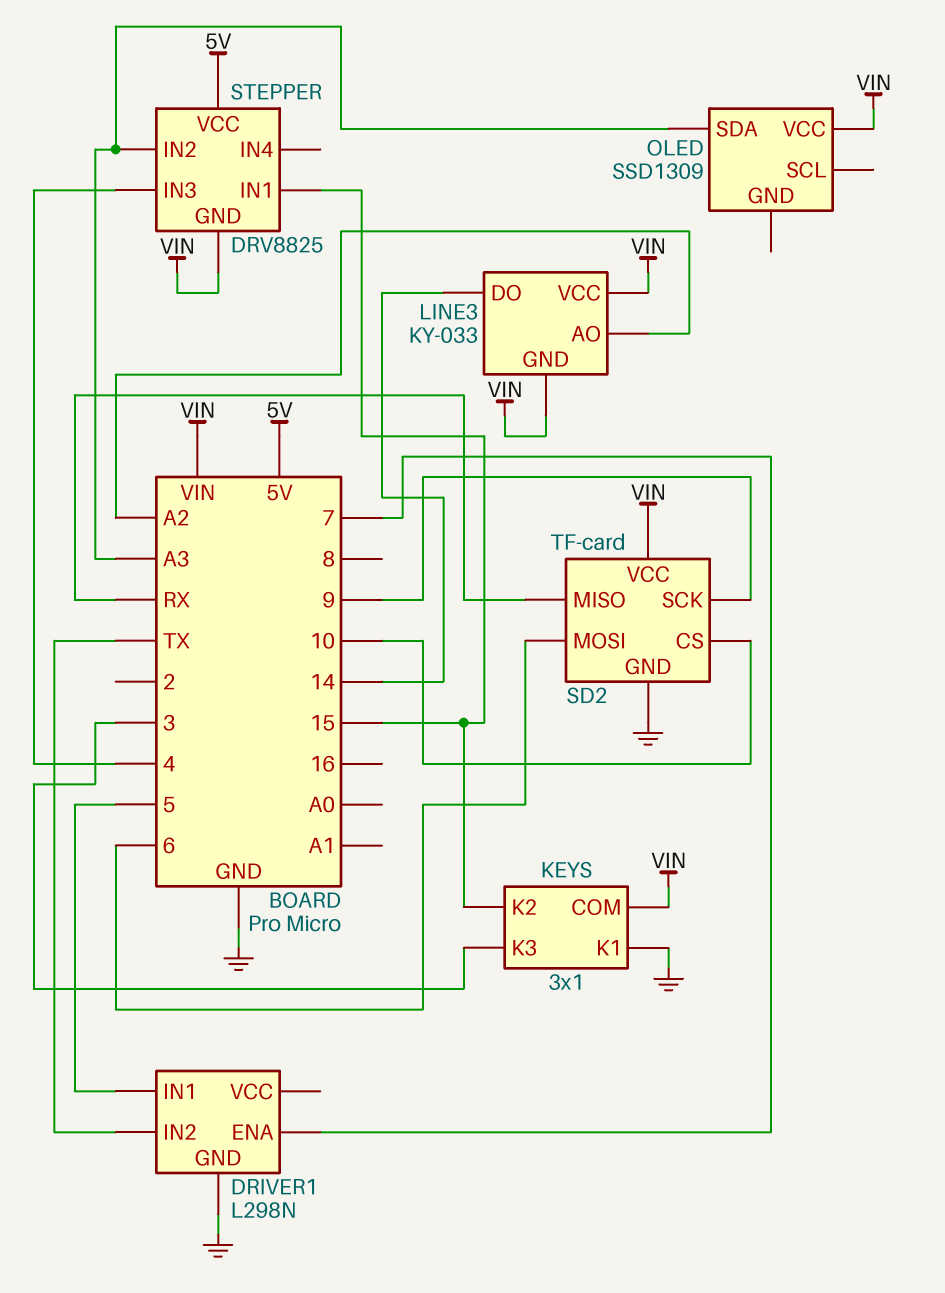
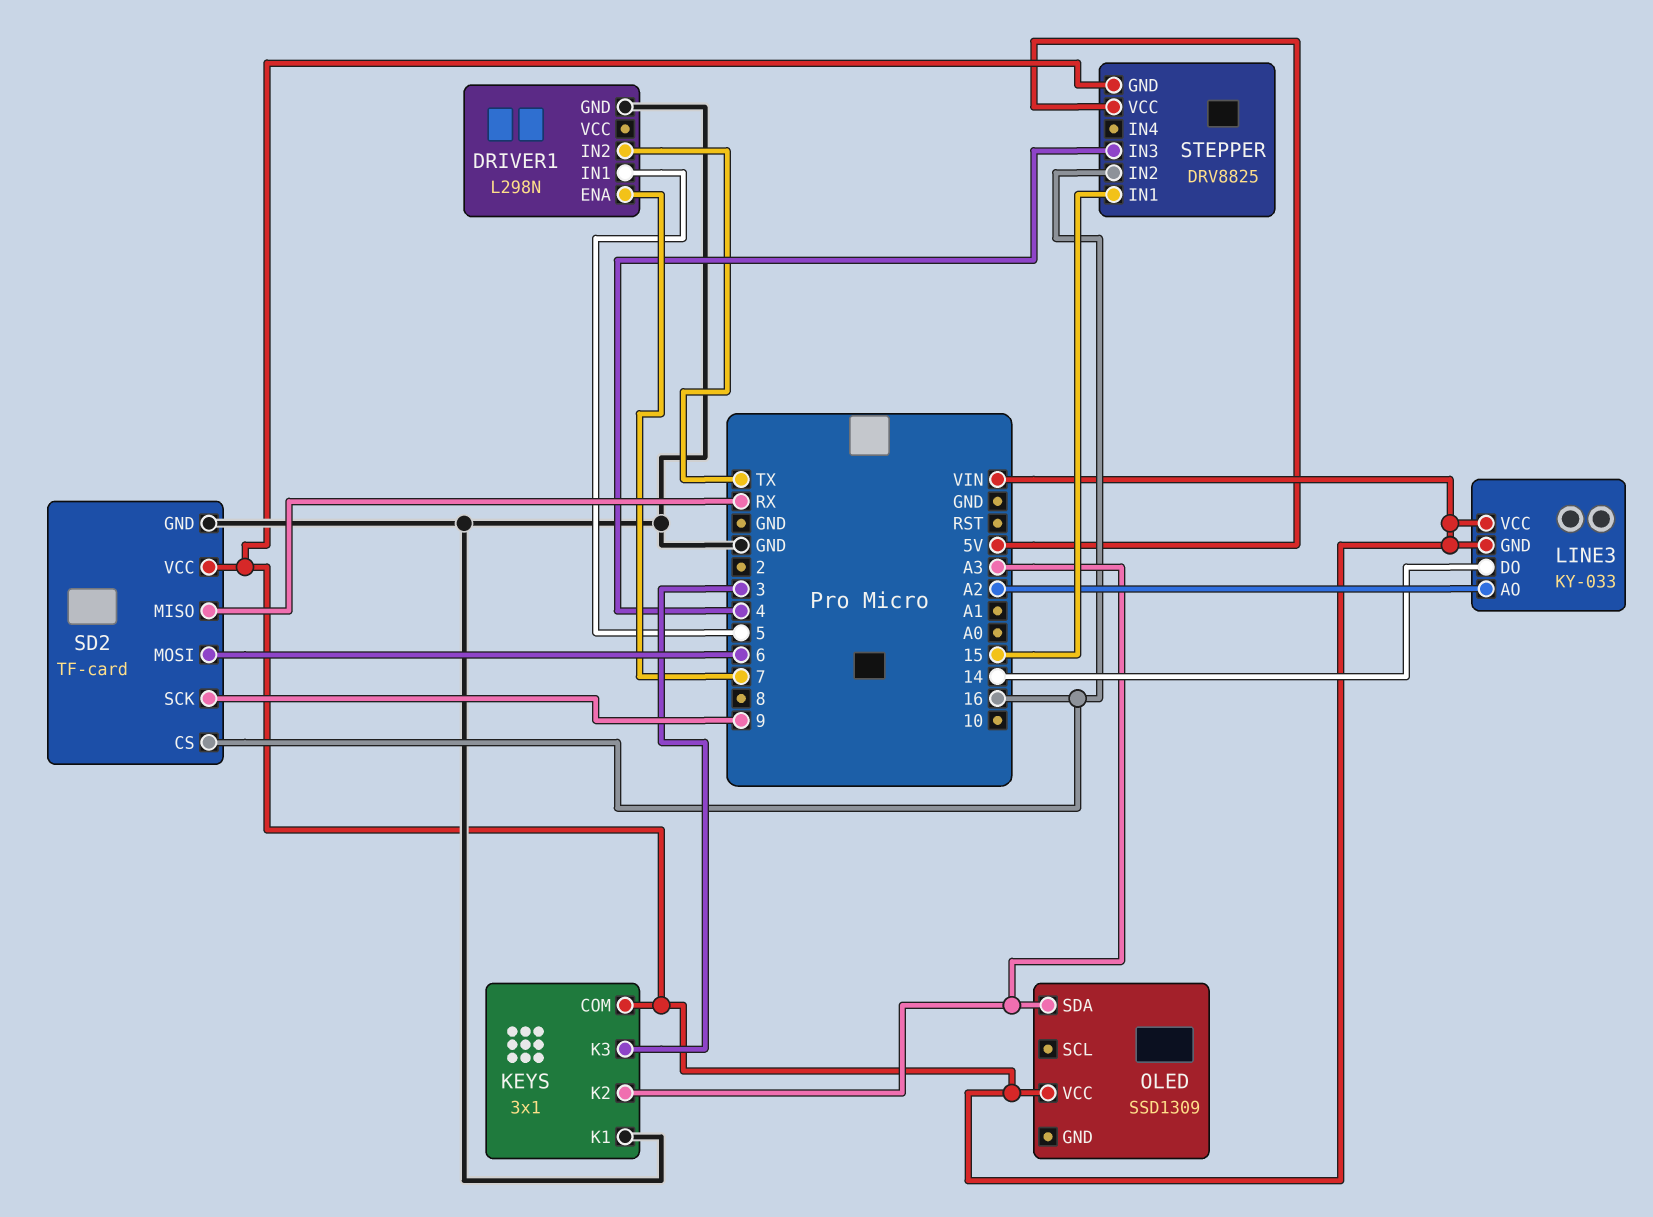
KEYS pin K2: 15 -> A3
SD2 pin CS: 10 -> 16
STEPPER pin IN2: A3 -> 16

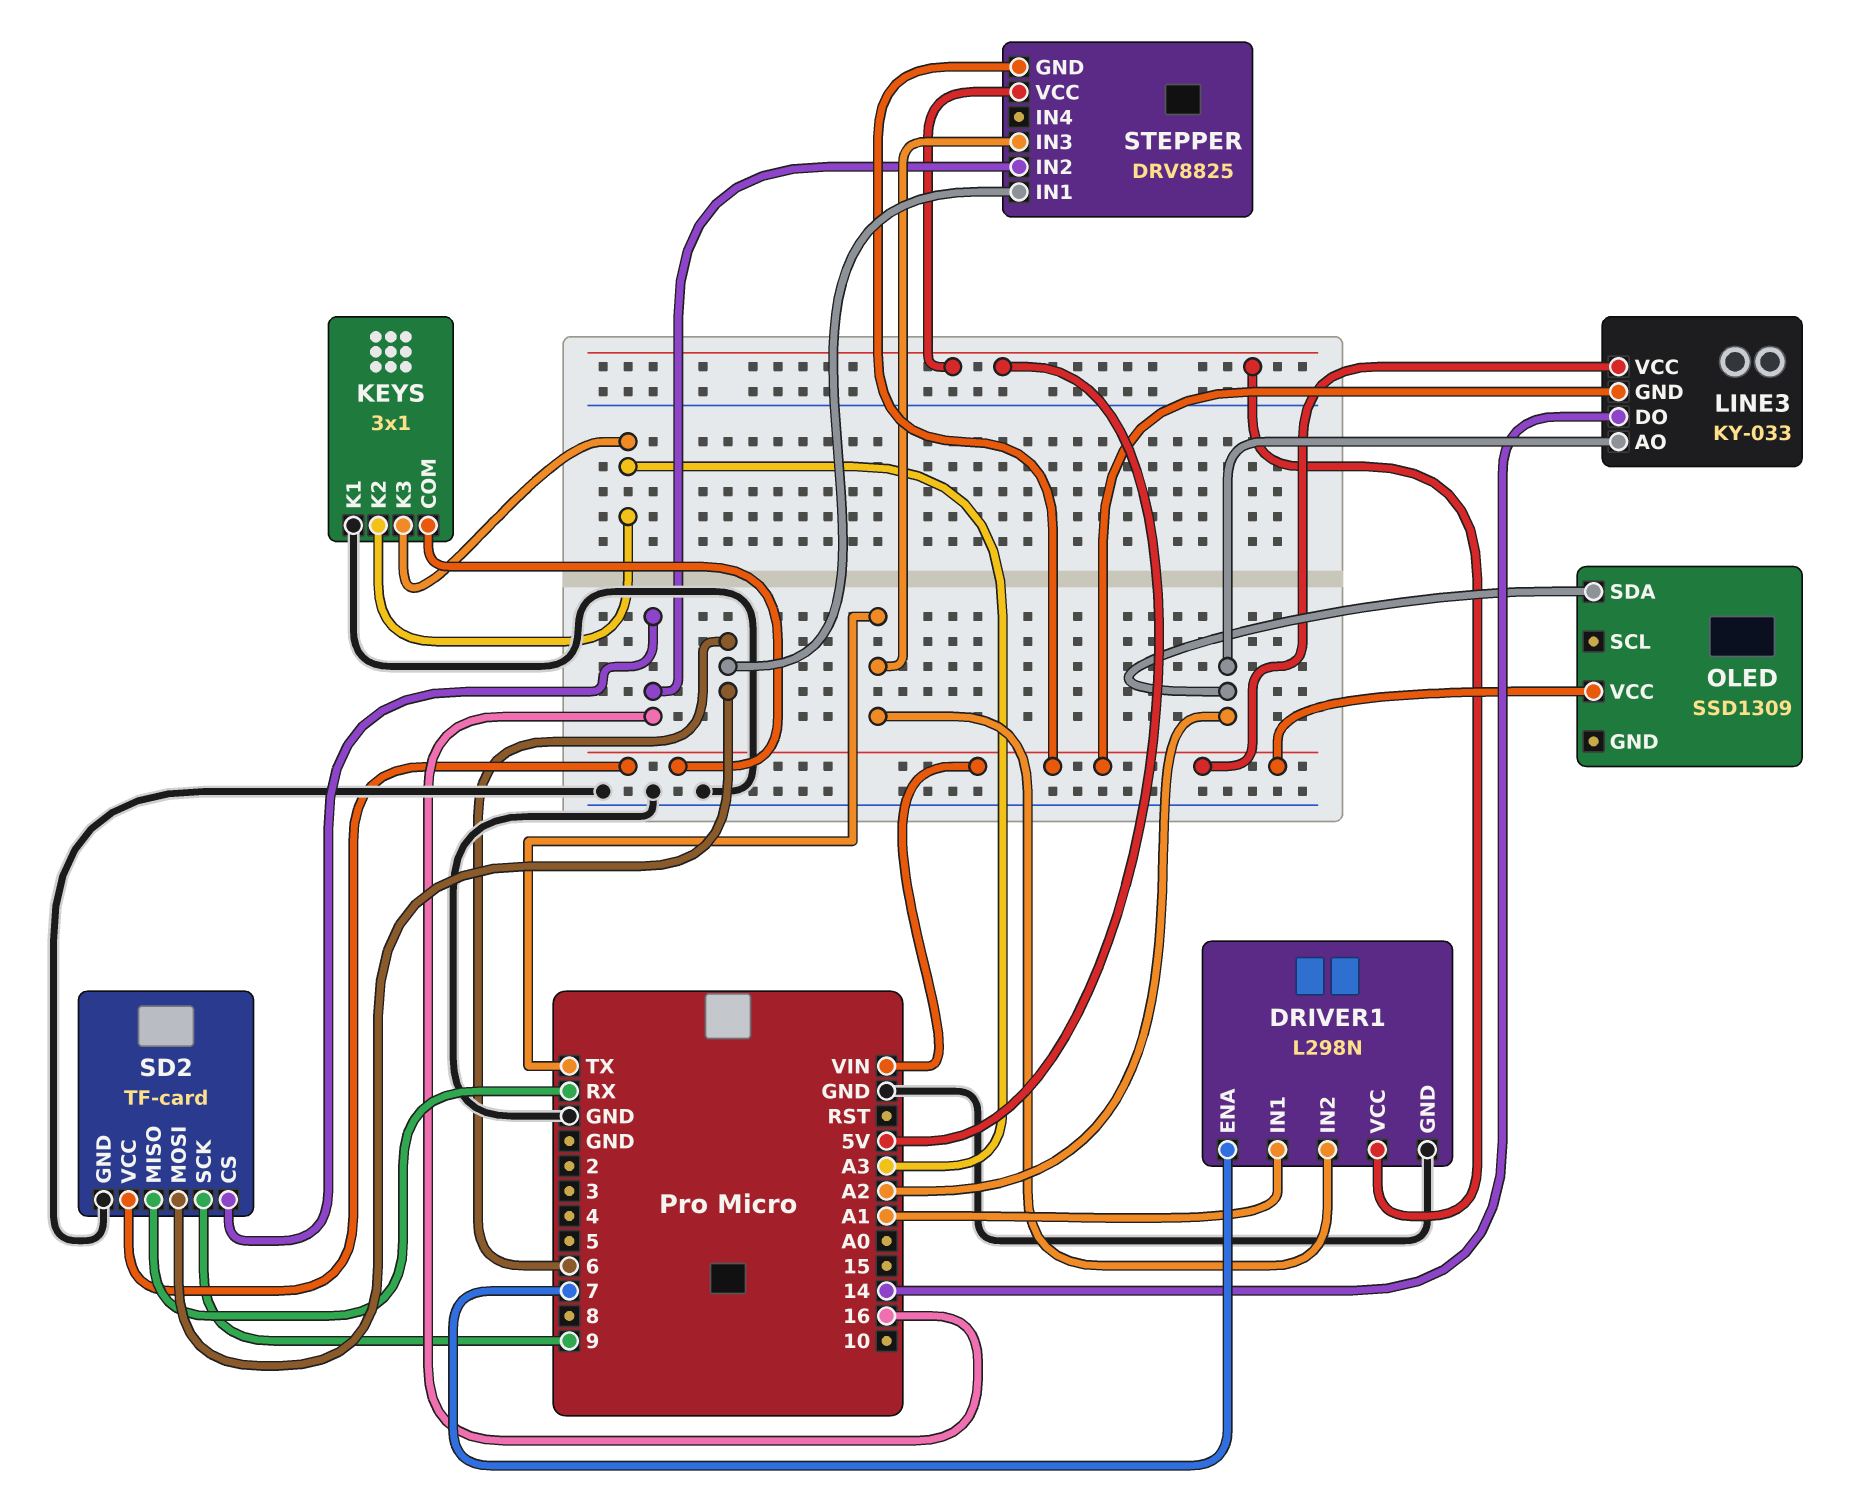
DRIVER1 pin IN1: 5 -> A1
DRIVER1 pin VCC: none -> 5V
KEYS pin K3: 3 -> A3
OLED pin SDA: A3 -> A2
STEPPER pin IN1: 15 -> 6
STEPPER pin IN3: 4 -> TX

